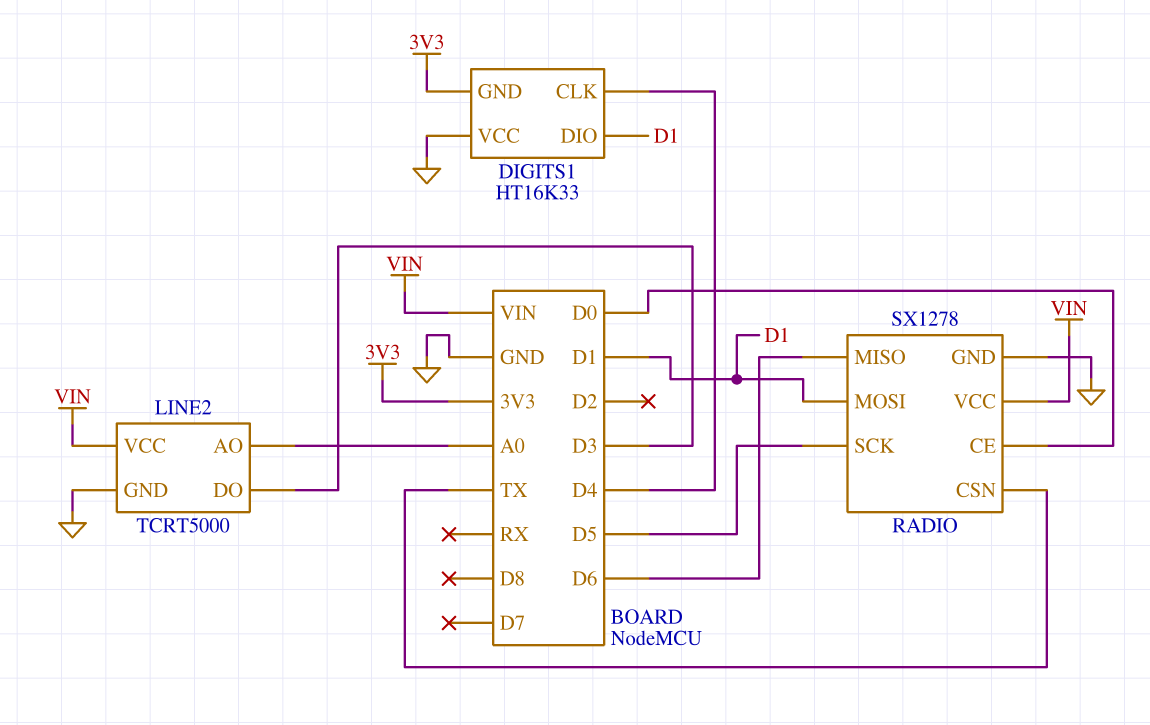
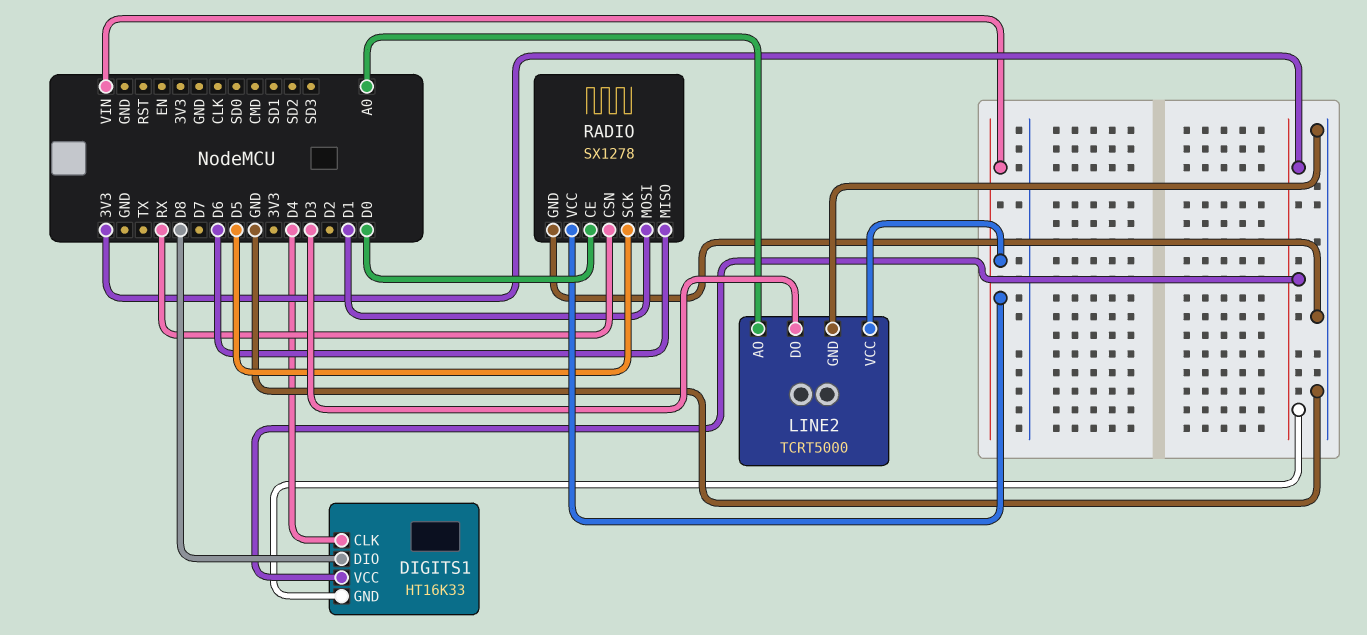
DIGITS1 pin DIO: D1 -> D8
DIGITS1 pin VCC: GND -> 3V3
RADIO pin CSN: TX -> RX

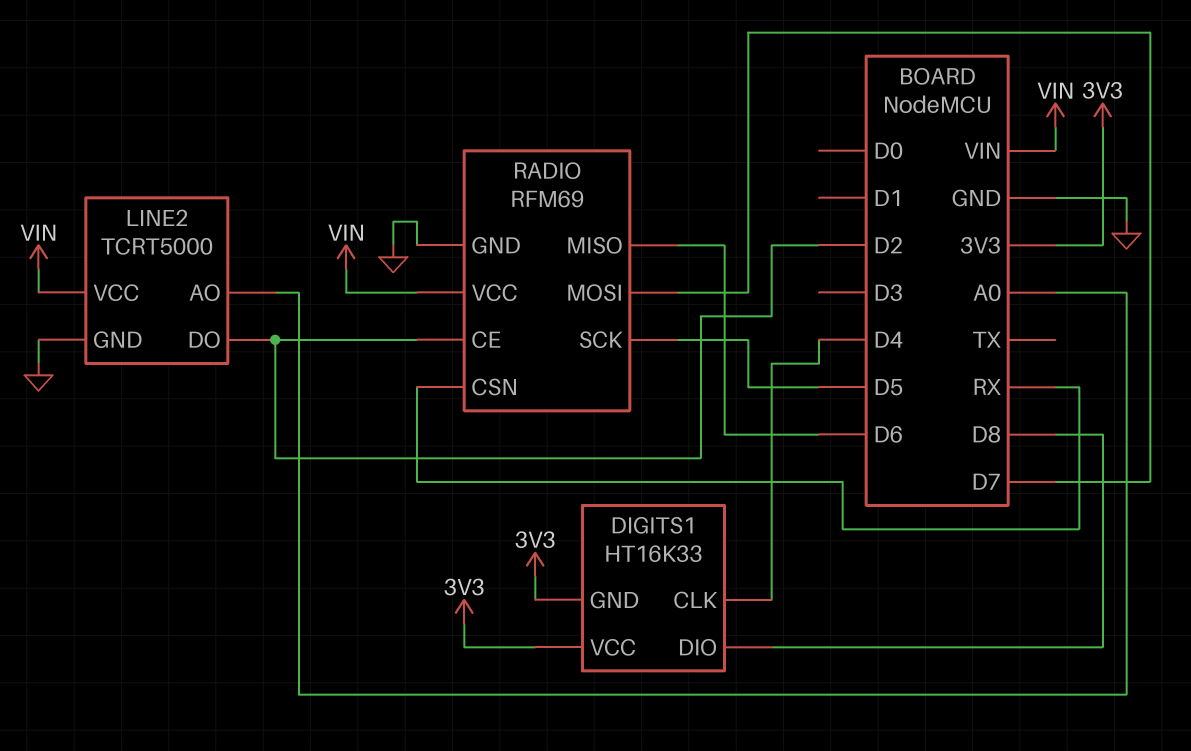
LINE2 pin DO: D3 -> D2
RADIO: SX1278 -> RFM69
RADIO pin CE: D0 -> D2
RADIO pin MOSI: D1 -> D7

